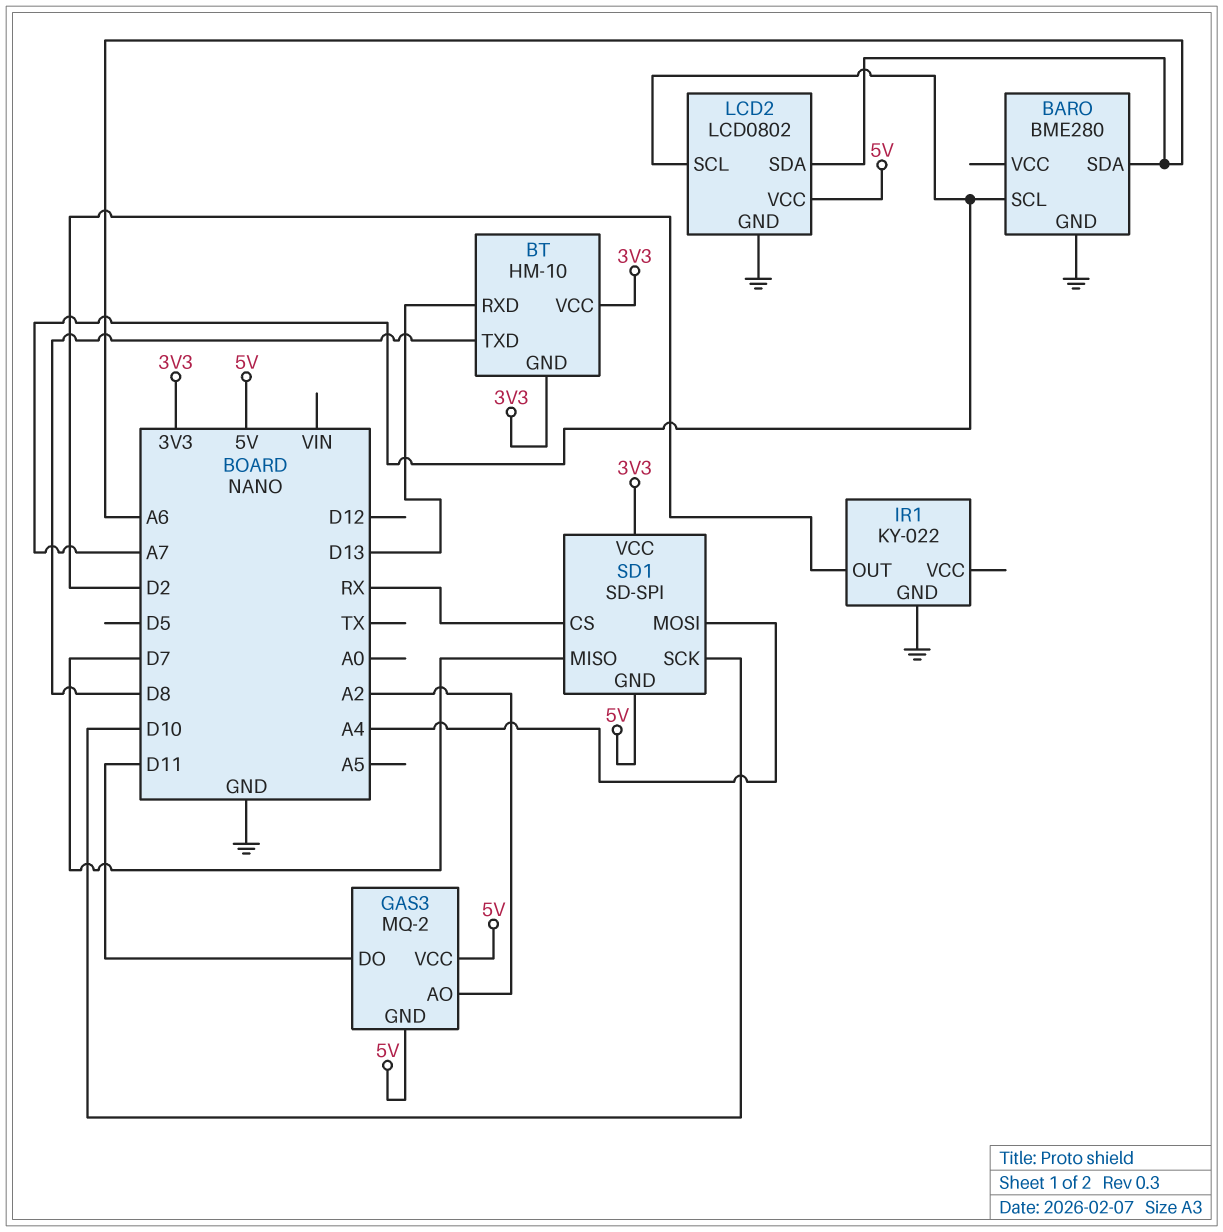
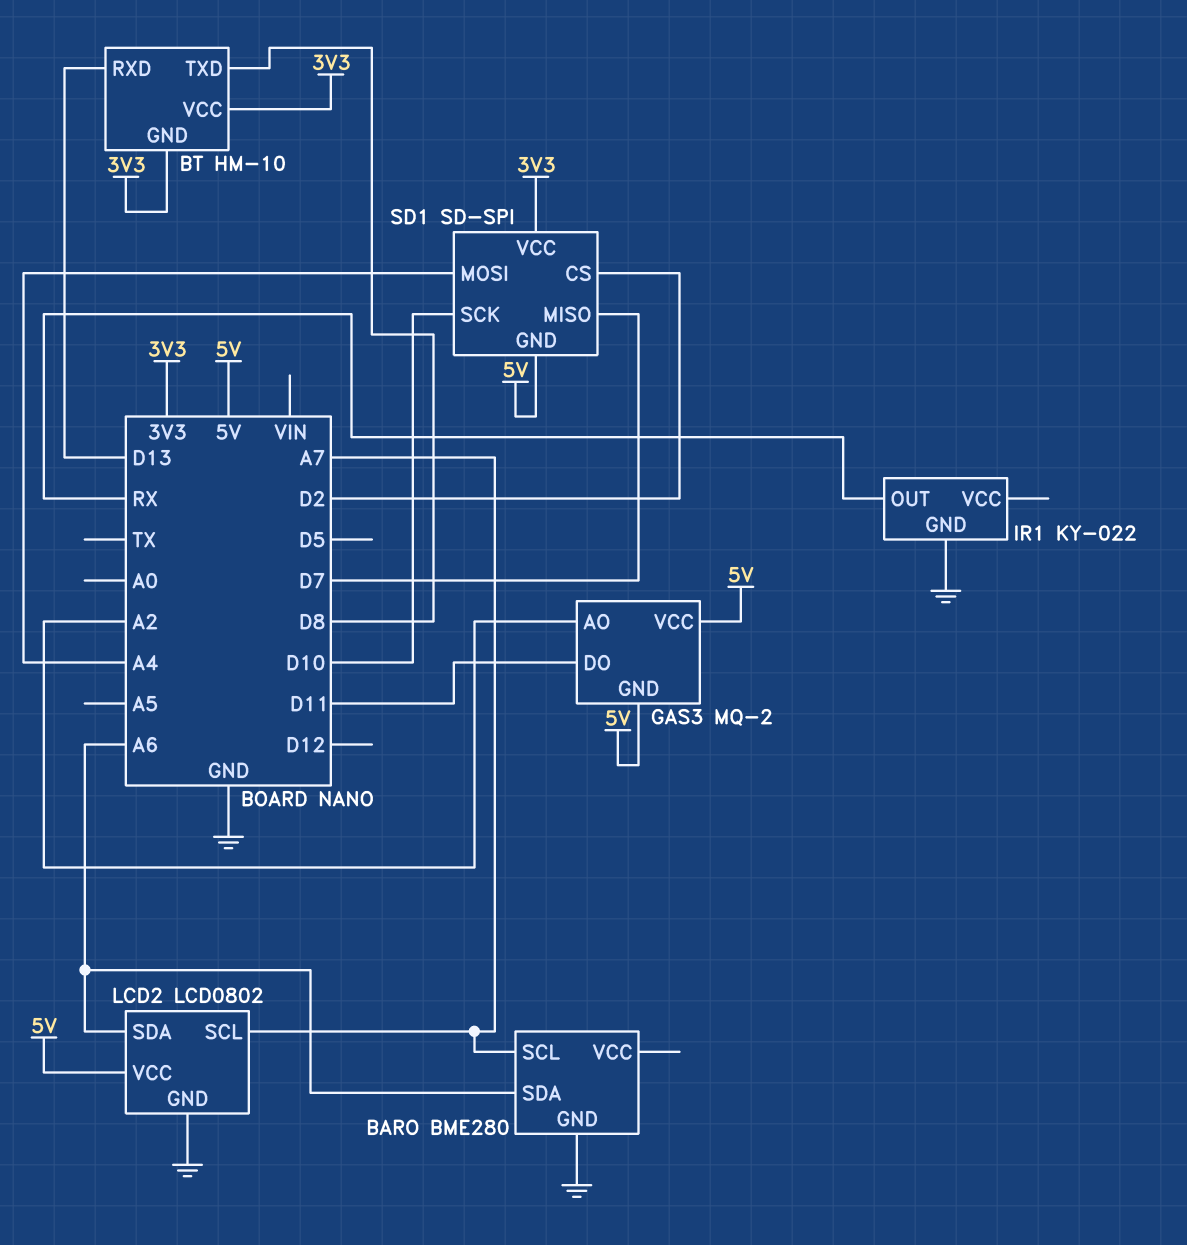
IR1 pin OUT: D2 -> RX
SD1 pin CS: RX -> D2

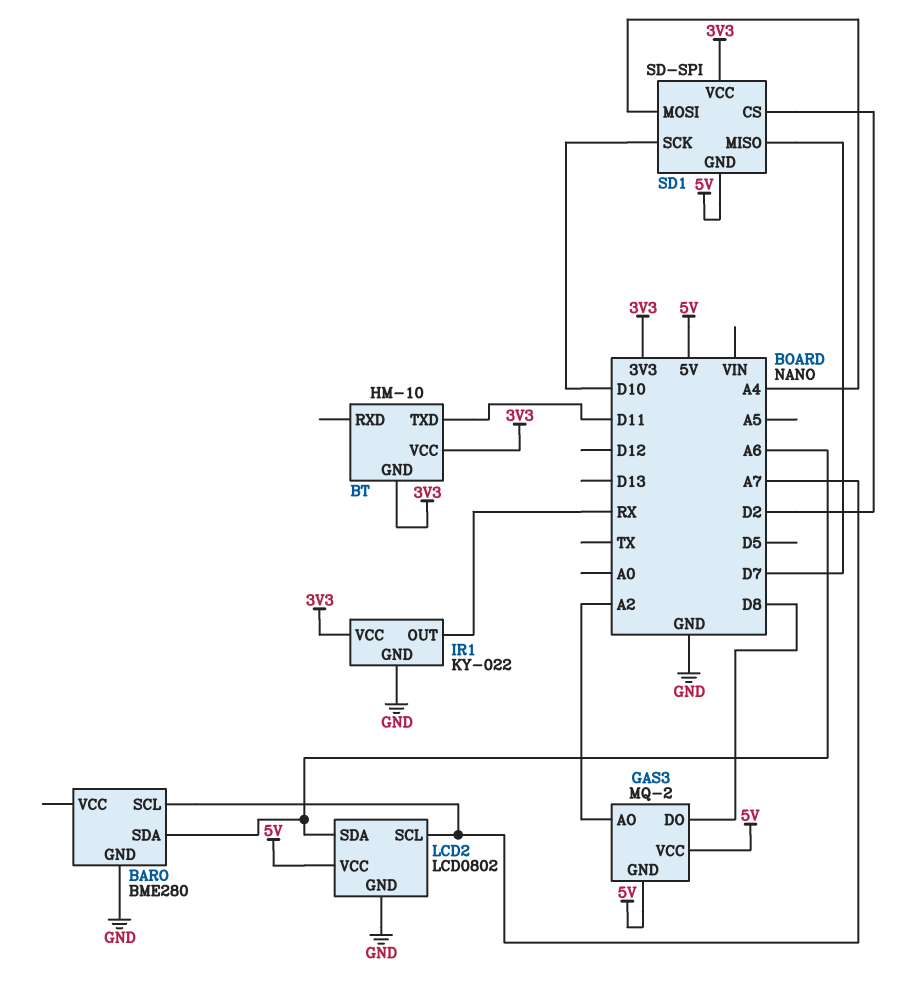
BT pin RXD: D13 -> none
BT pin TXD: D8 -> D11
GAS3 pin DO: D11 -> D8
IR1 pin VCC: none -> 3V3

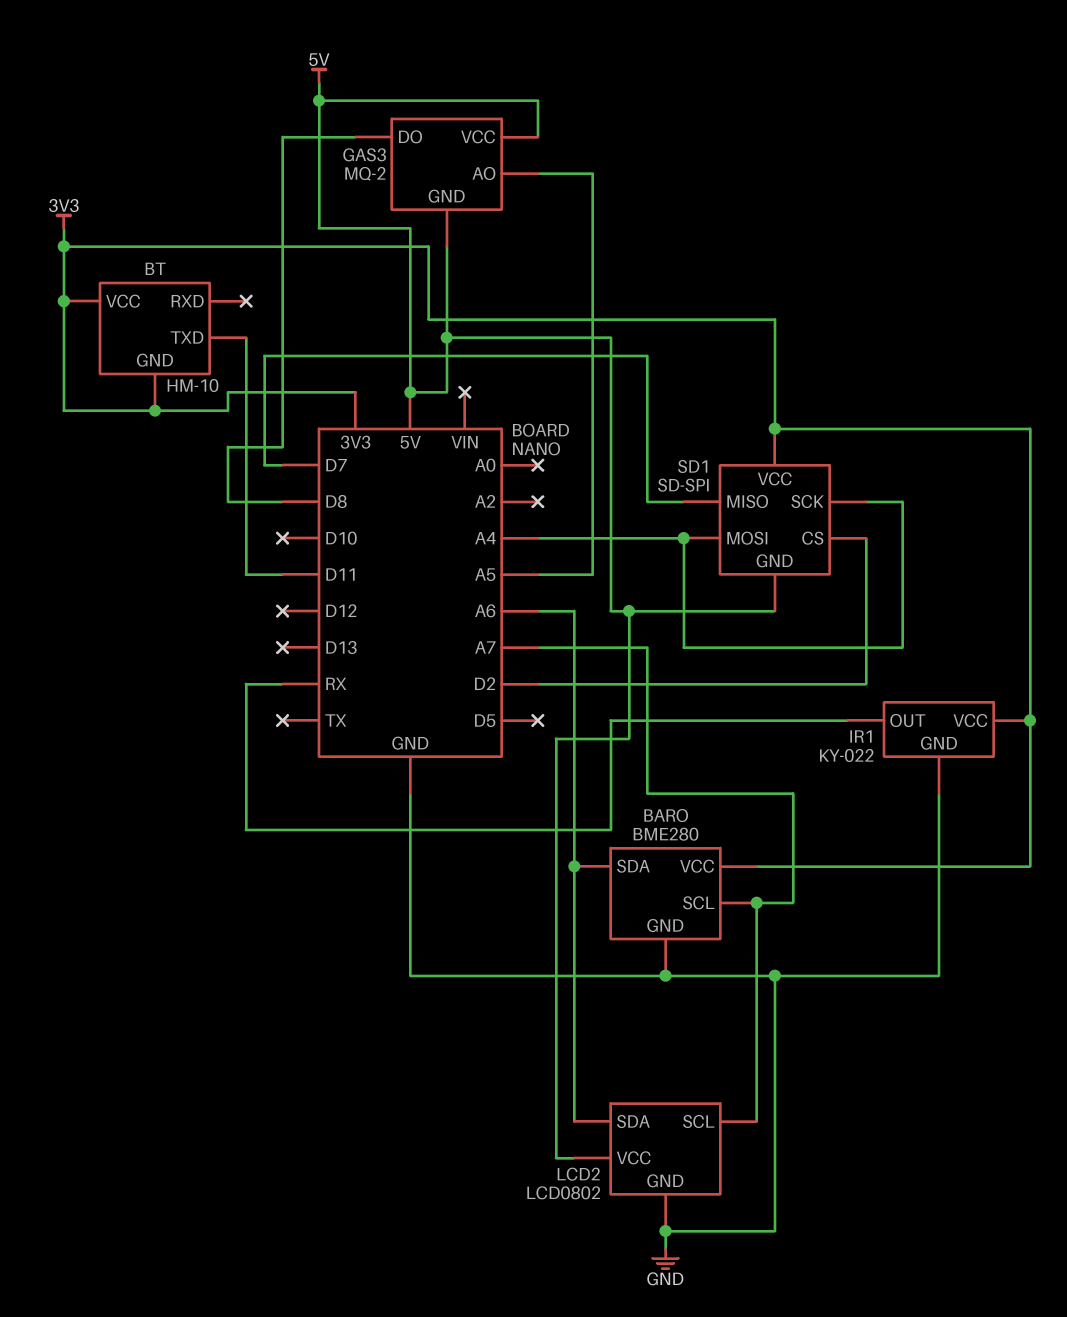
BARO pin VCC: none -> 3V3
GAS3 pin AO: A2 -> A5
SD1 pin SCK: D10 -> A4

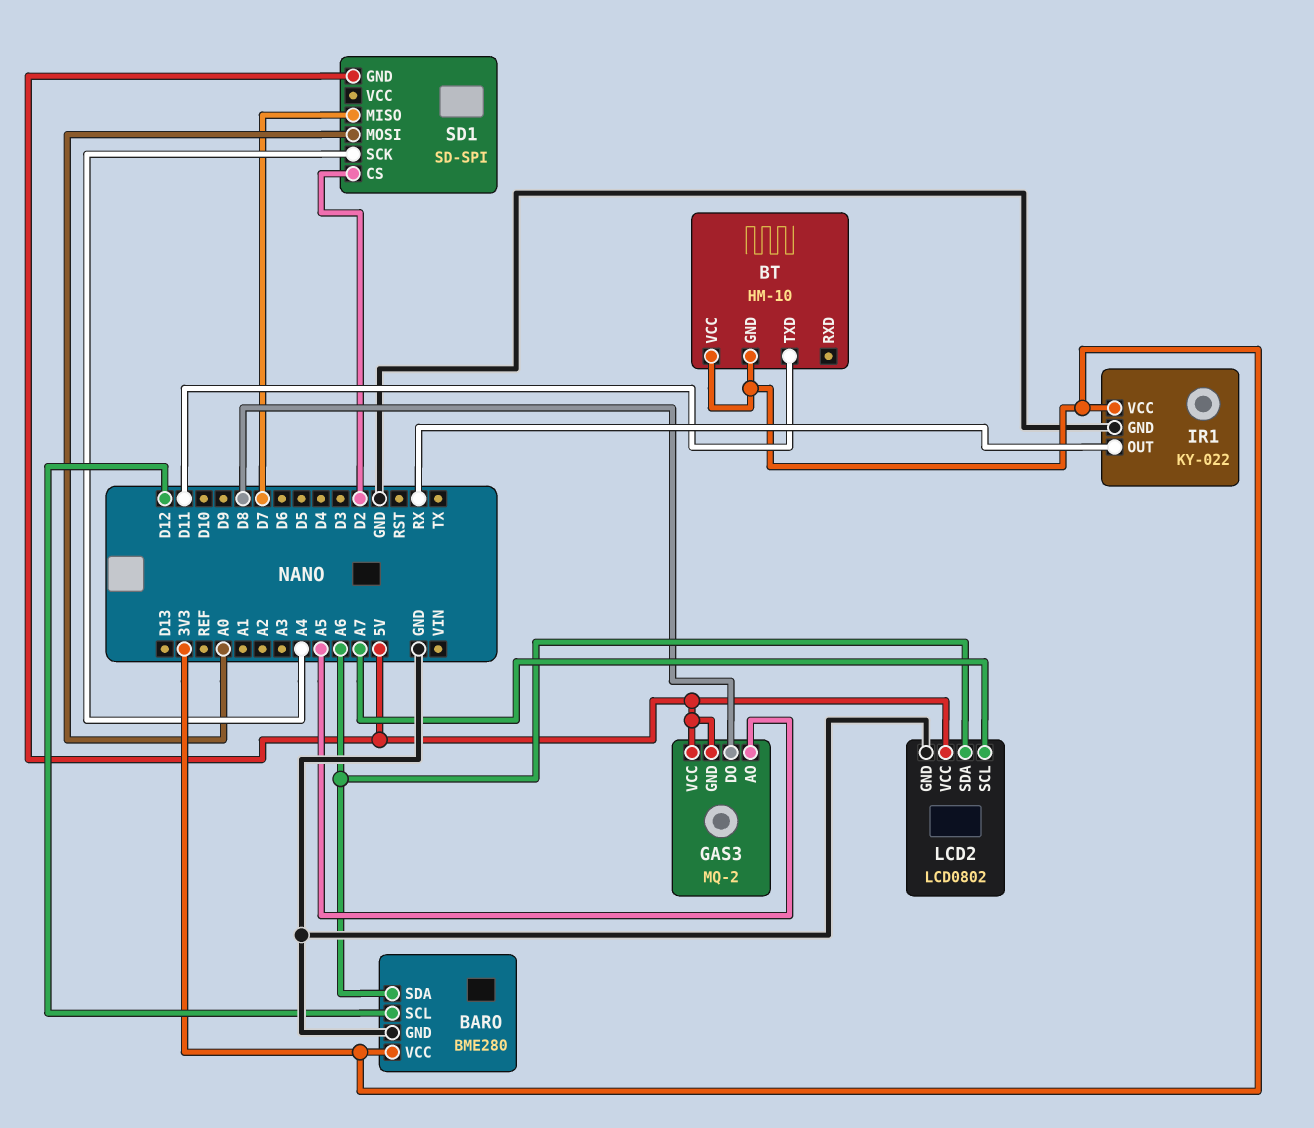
BARO pin SCL: A7 -> D12
SD1 pin MOSI: A4 -> A0
SD1 pin VCC: 3V3 -> none

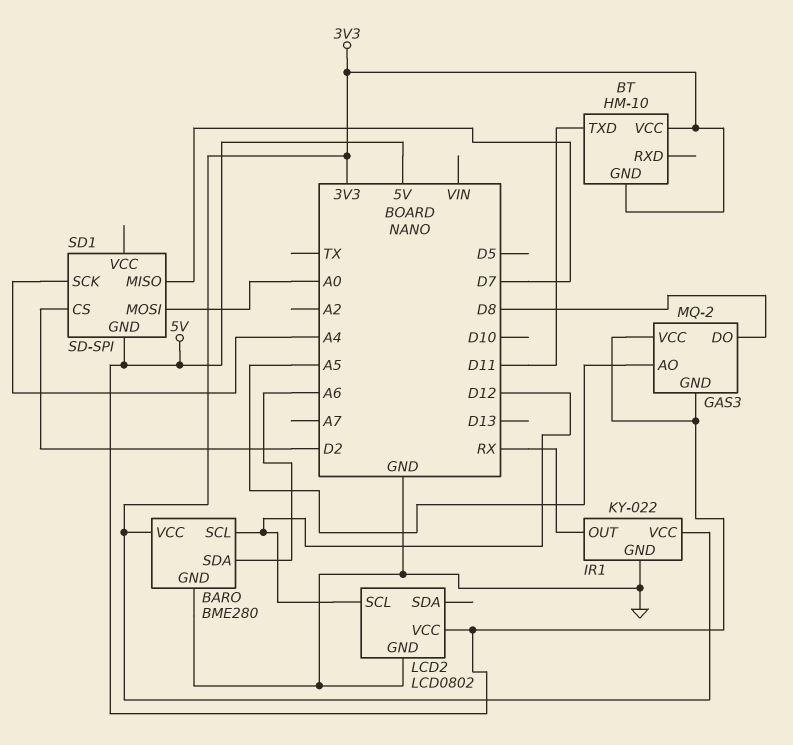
LCD2 pin SCL: A7 -> D12
LCD2 pin SDA: A6 -> none

